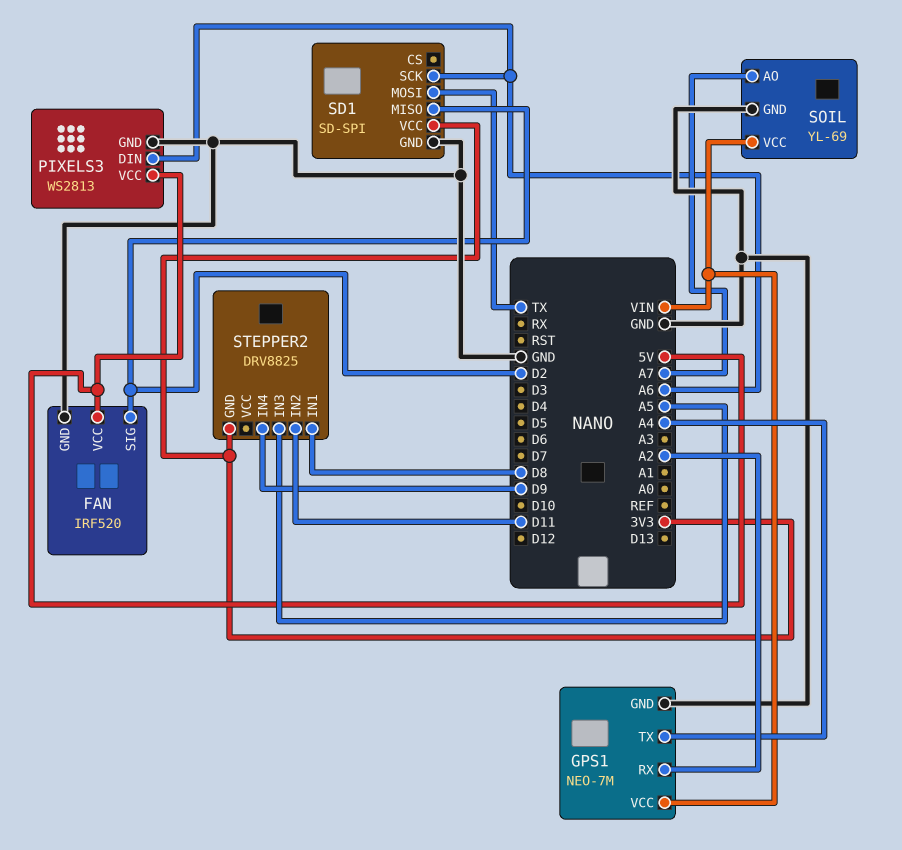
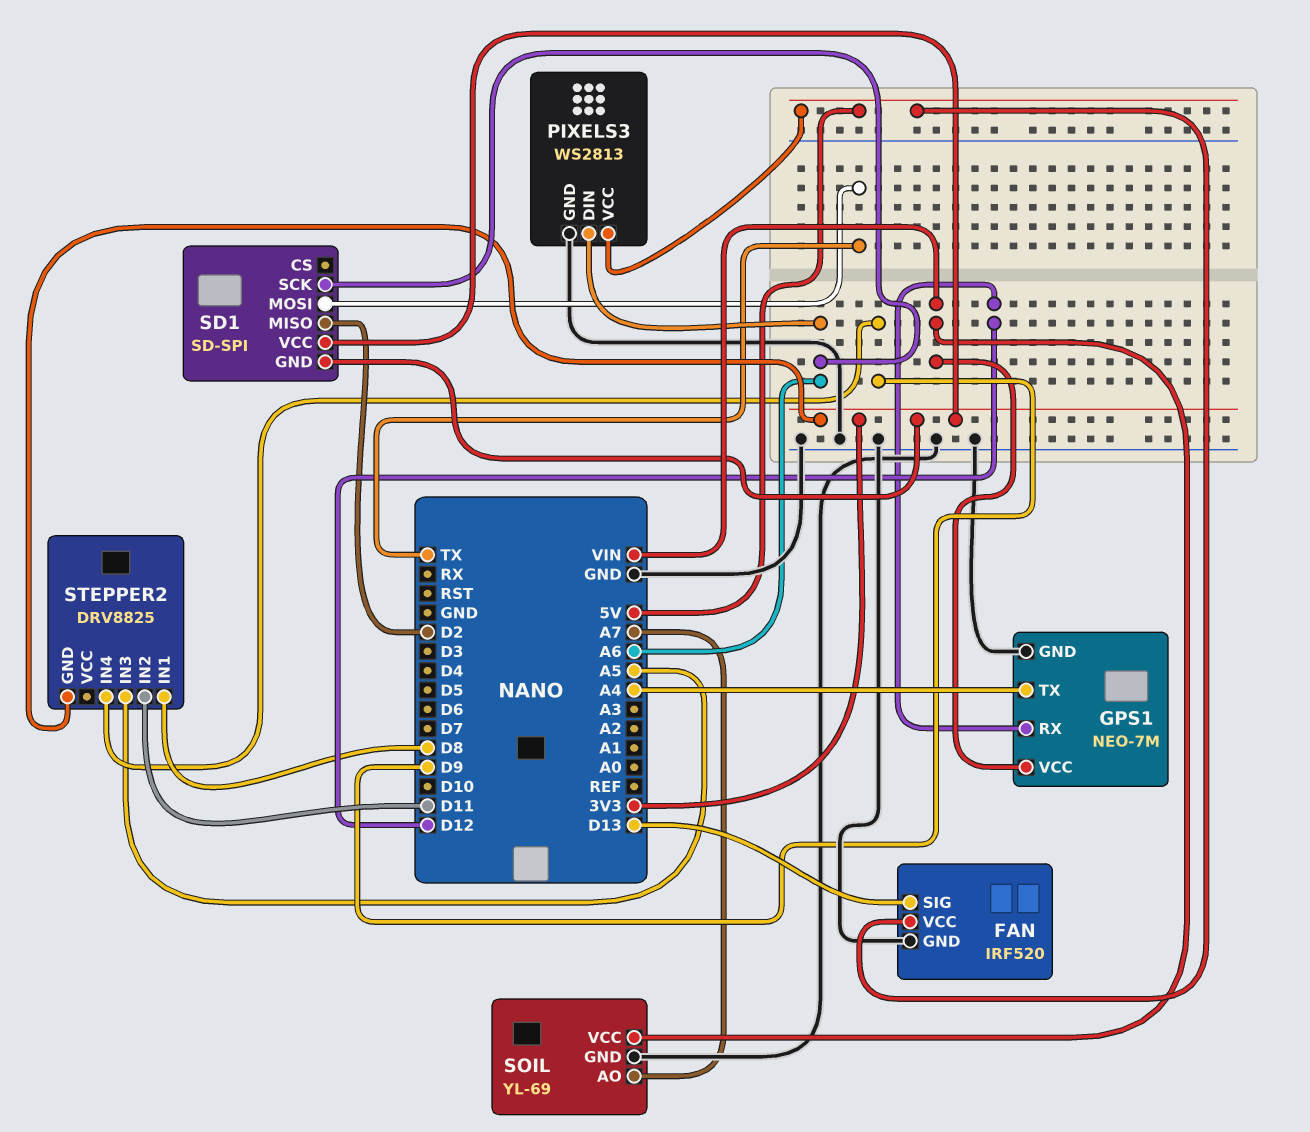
FAN pin SIG: D2 -> D13
GPS1 pin RX: A2 -> D12
SD1 pin GND: GND -> 3V3

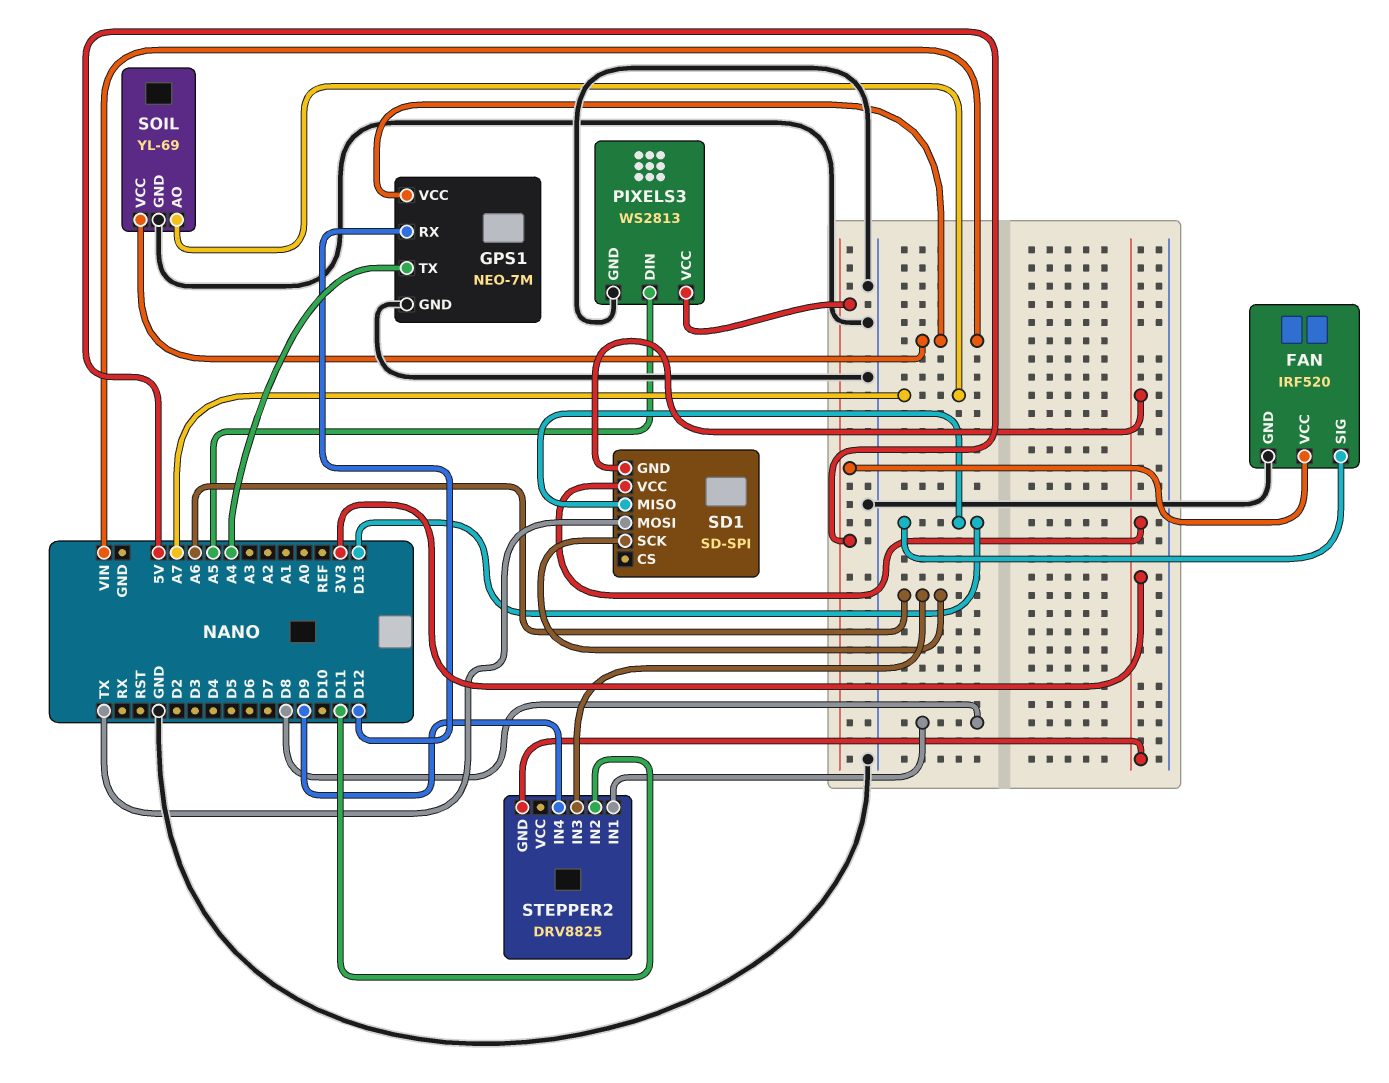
PIXELS3 pin DIN: A6 -> A5
SD1 pin MISO: D2 -> D13
STEPPER2 pin IN3: A5 -> A6

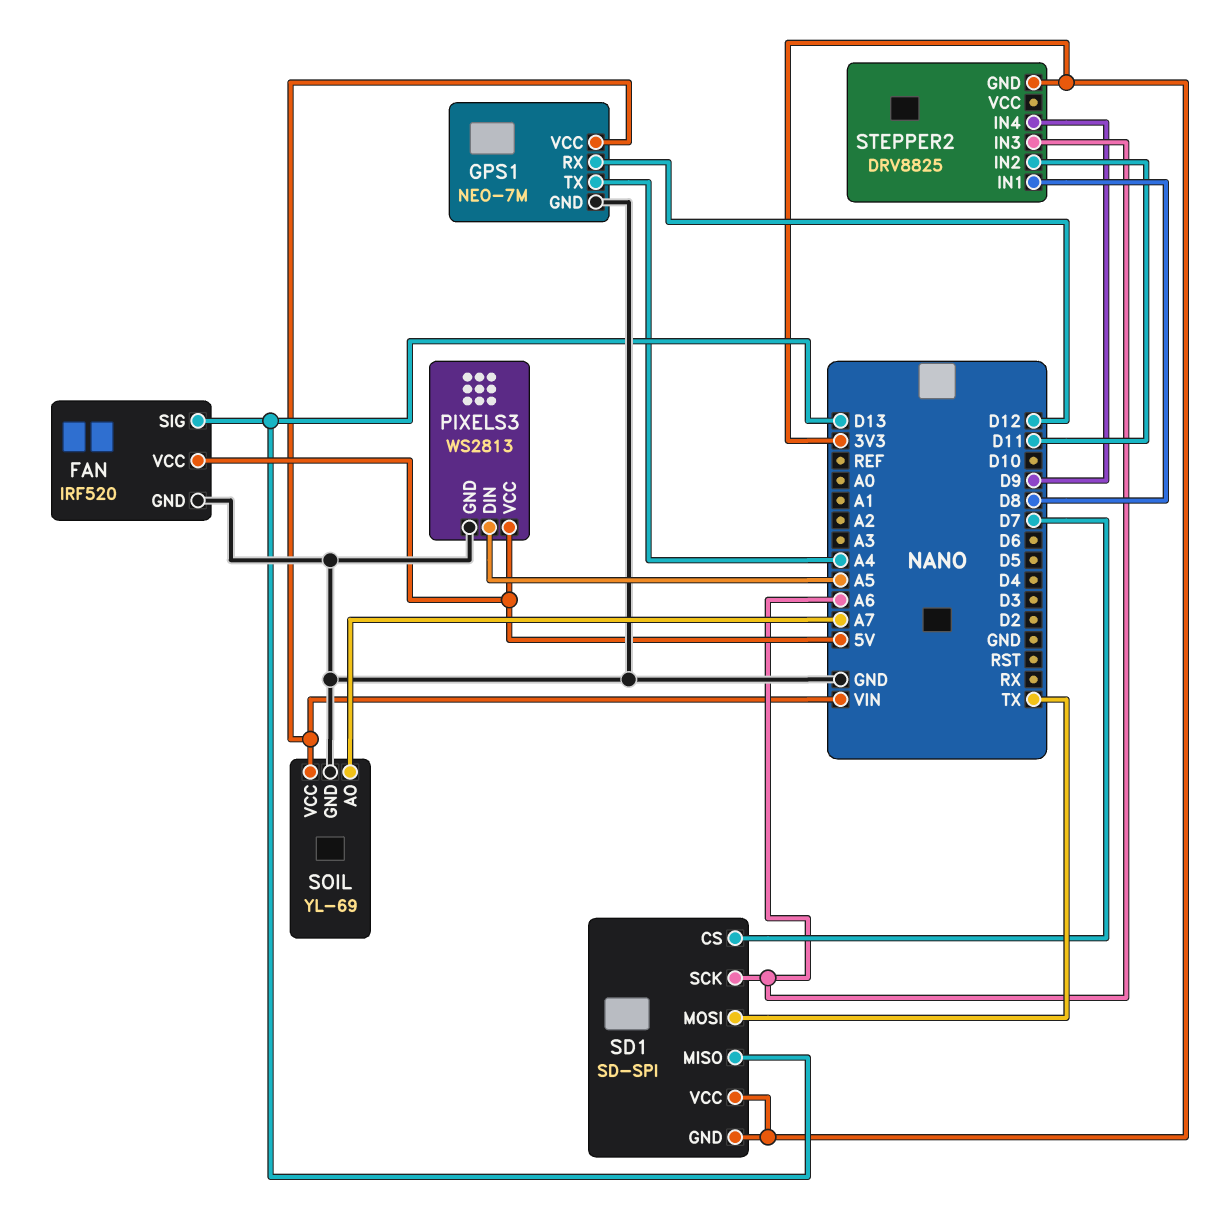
SD1 pin CS: none -> D7

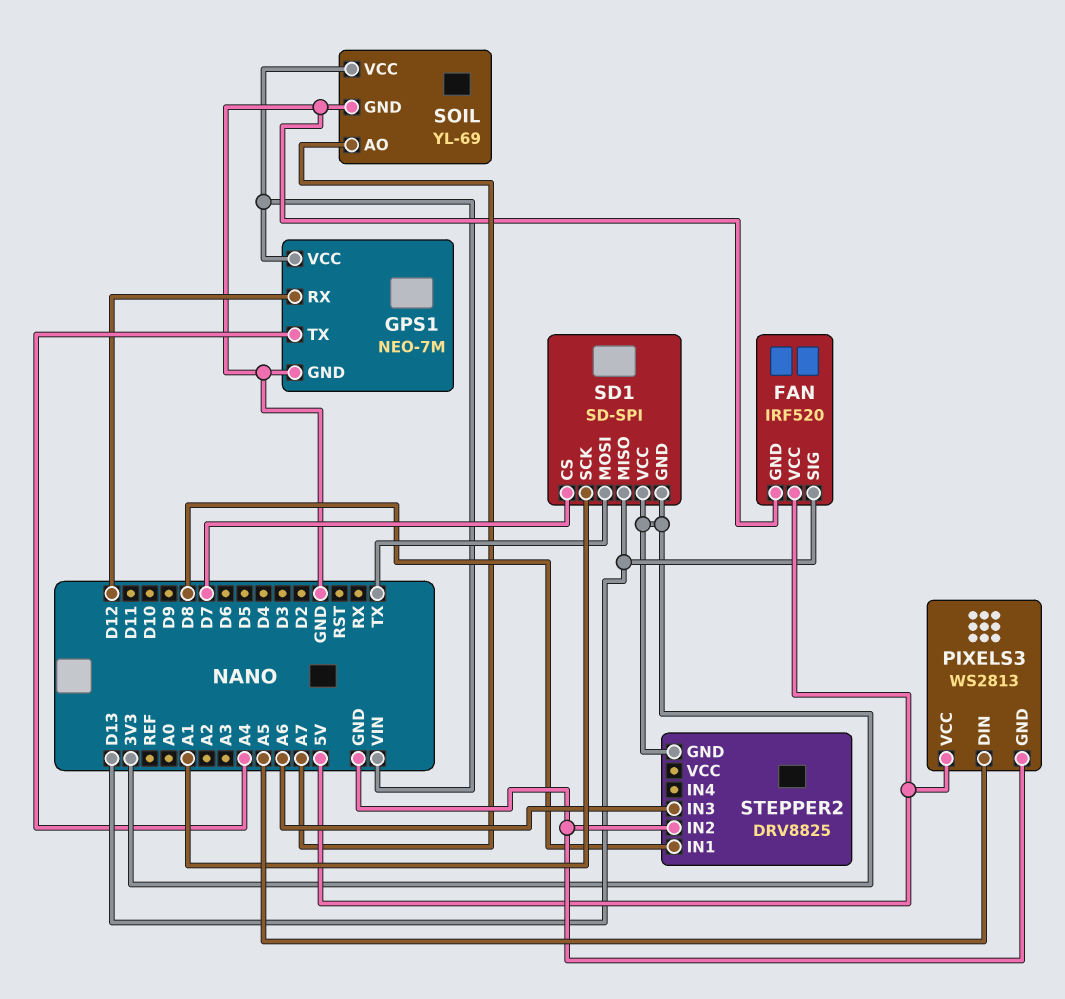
SD1 pin SCK: A6 -> A1
STEPPER2 pin IN2: D11 -> GND
STEPPER2 pin IN4: D9 -> none

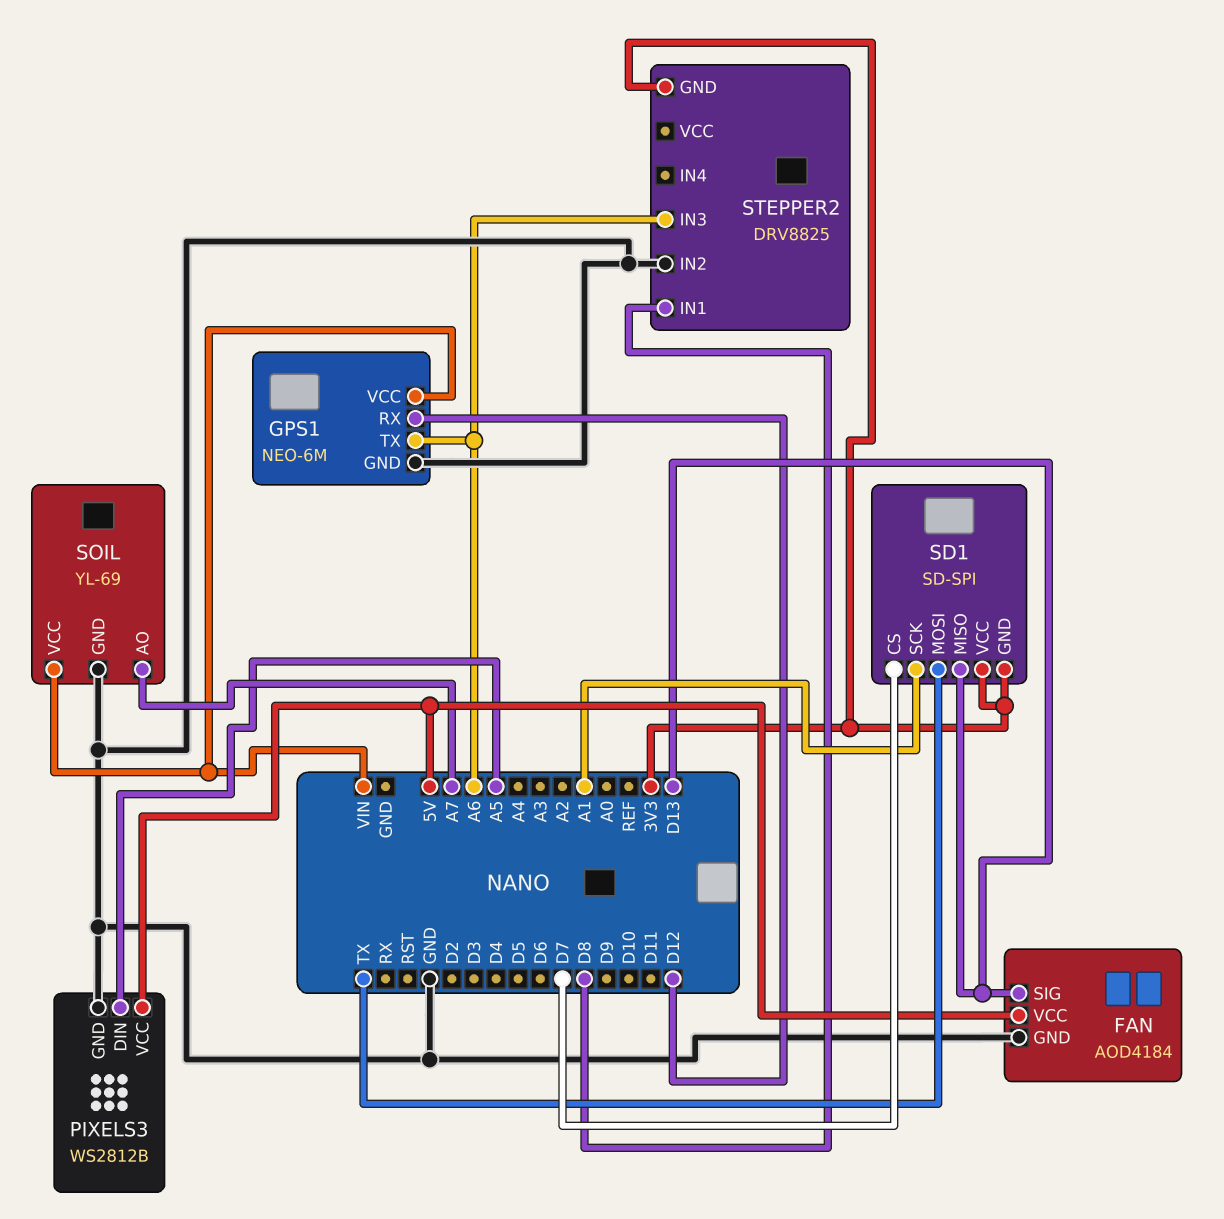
FAN: IRF520 -> AOD4184
GPS1: NEO-7M -> NEO-6M
GPS1 pin TX: A4 -> A6
PIXELS3: WS2813 -> WS2812B

